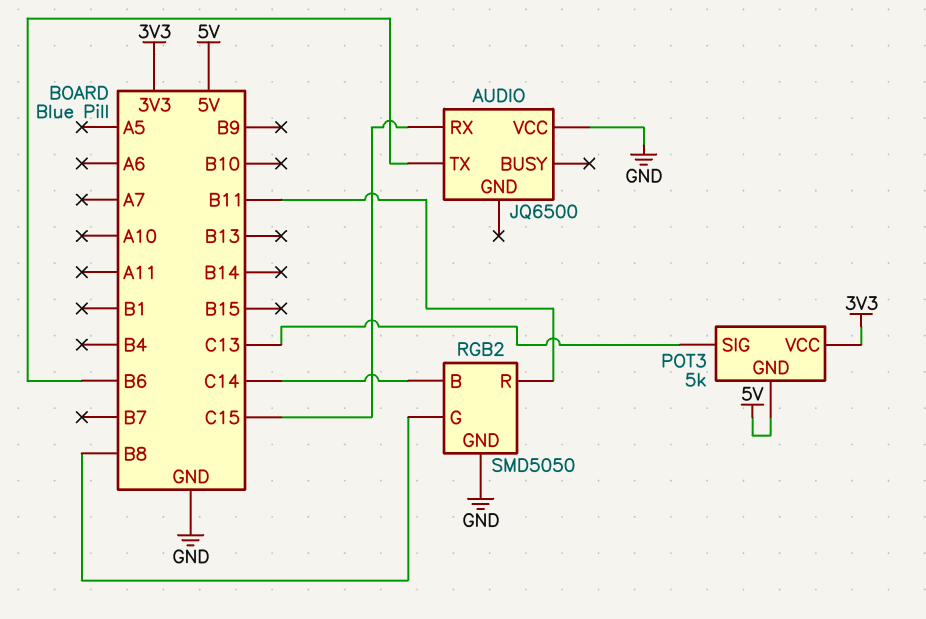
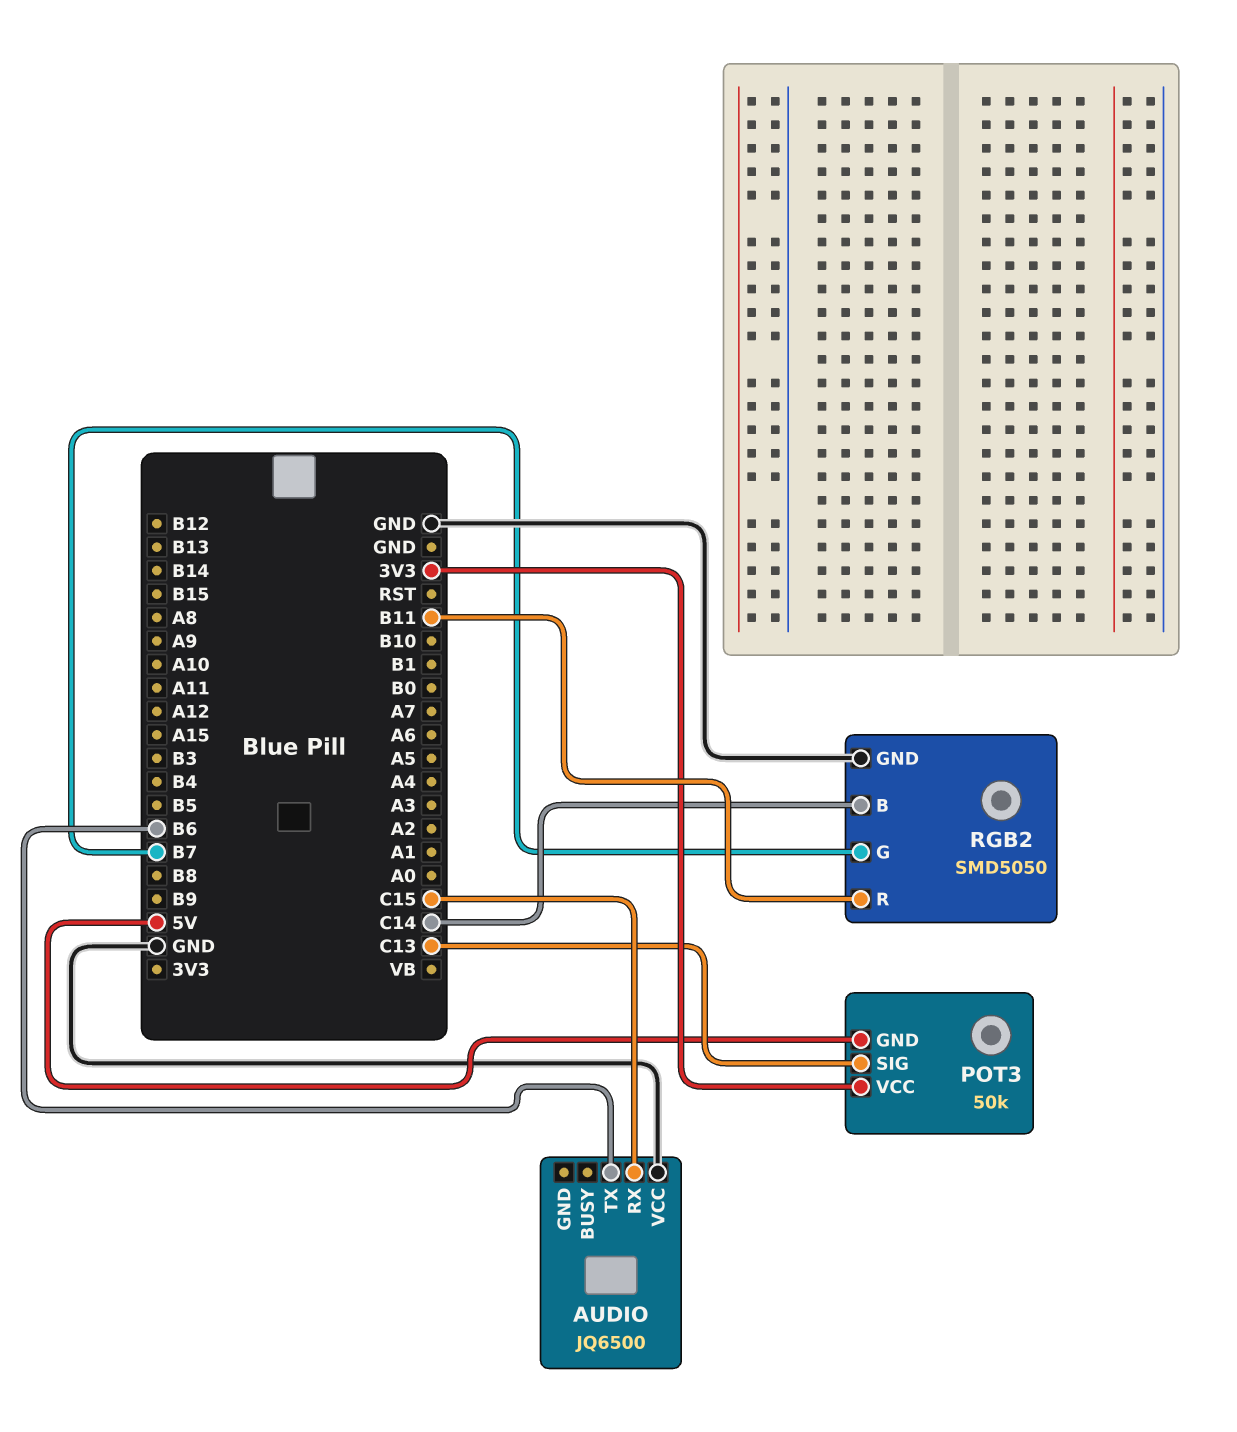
POT3: 5k -> 50k
RGB2 pin G: B8 -> B7

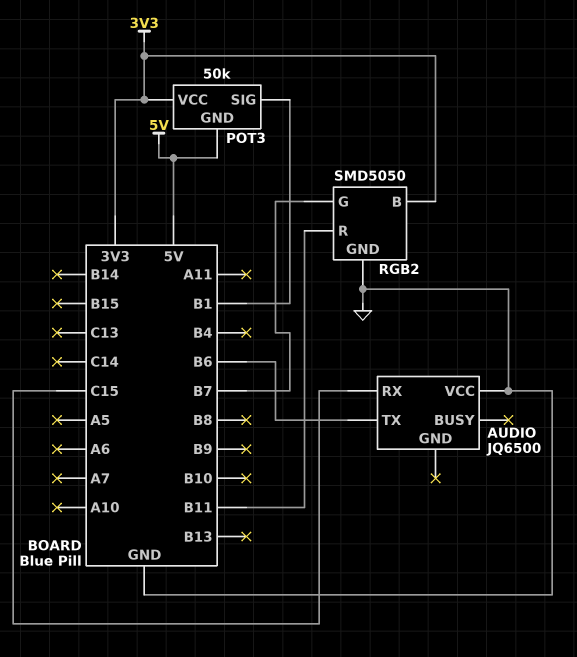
POT3 pin SIG: C13 -> B1
RGB2 pin B: C14 -> 3V3

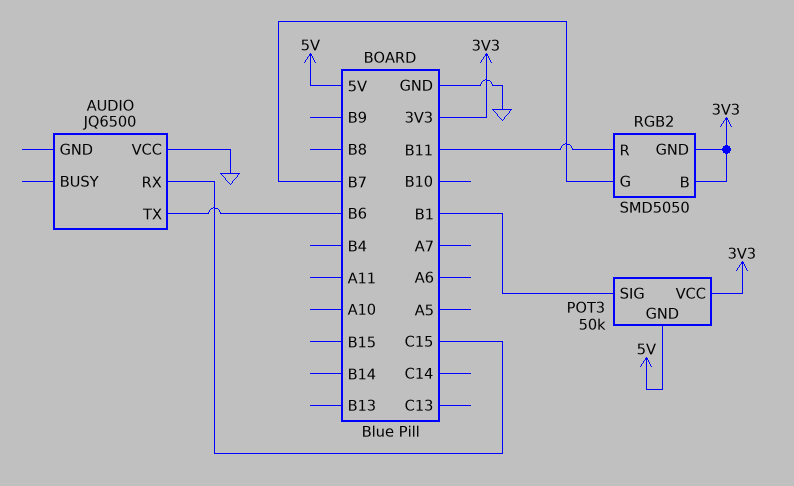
RGB2 pin GND: GND -> 3V3

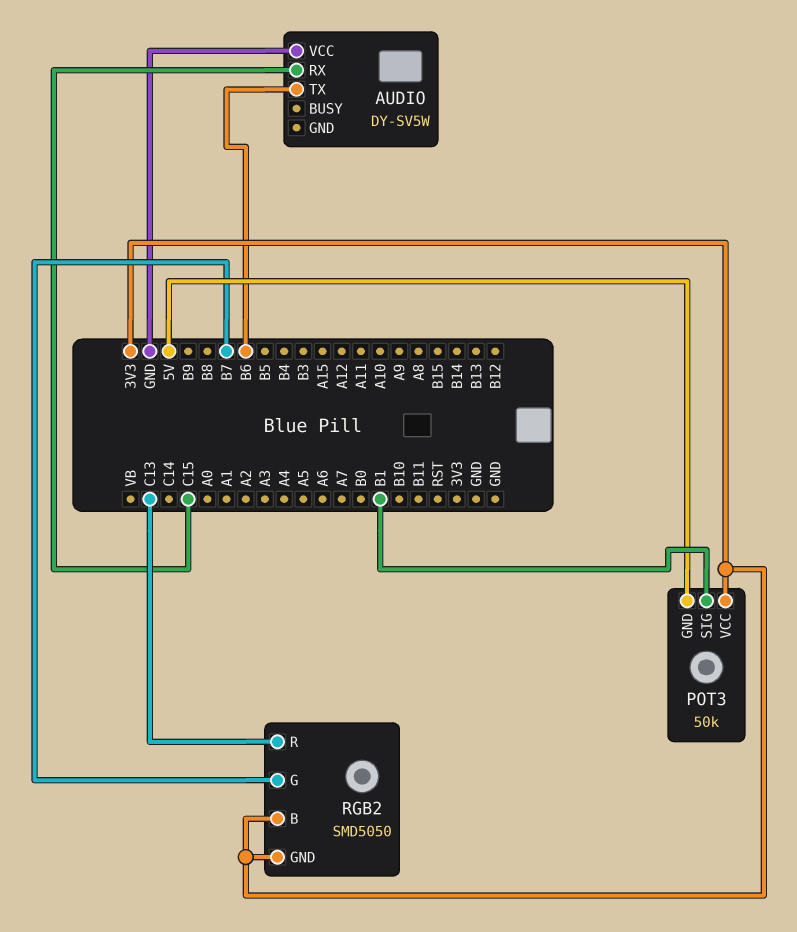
AUDIO: JQ6500 -> DY-SV5W
RGB2 pin R: B11 -> C13

